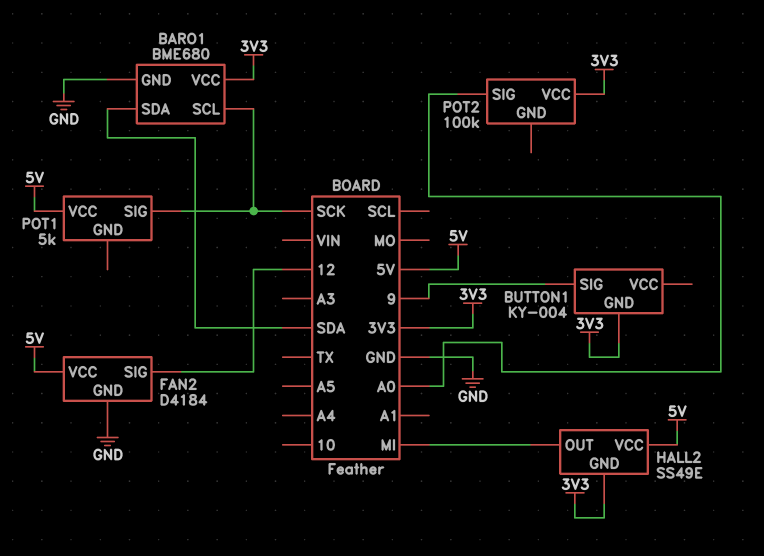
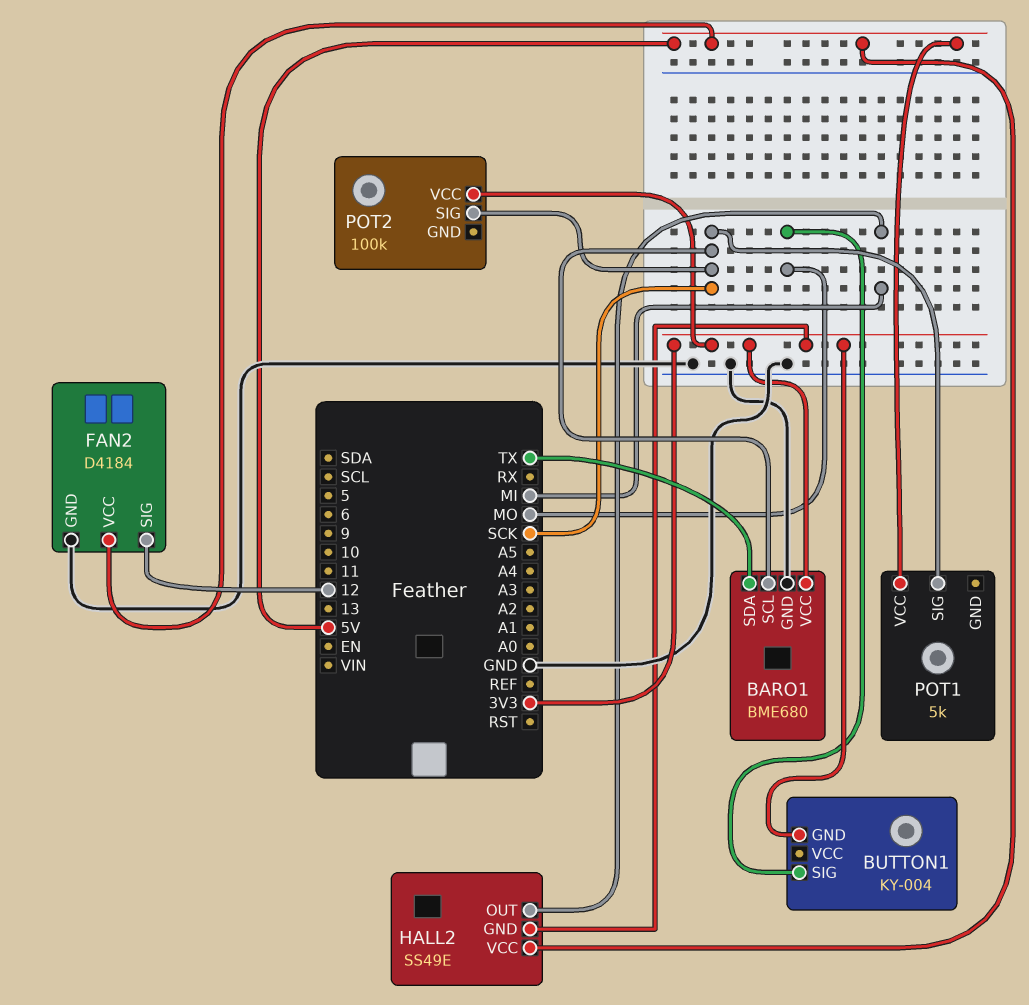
BARO1 pin SDA: SDA -> TX
BUTTON1 pin SIG: 9 -> MO
POT2 pin SIG: A0 -> SCK

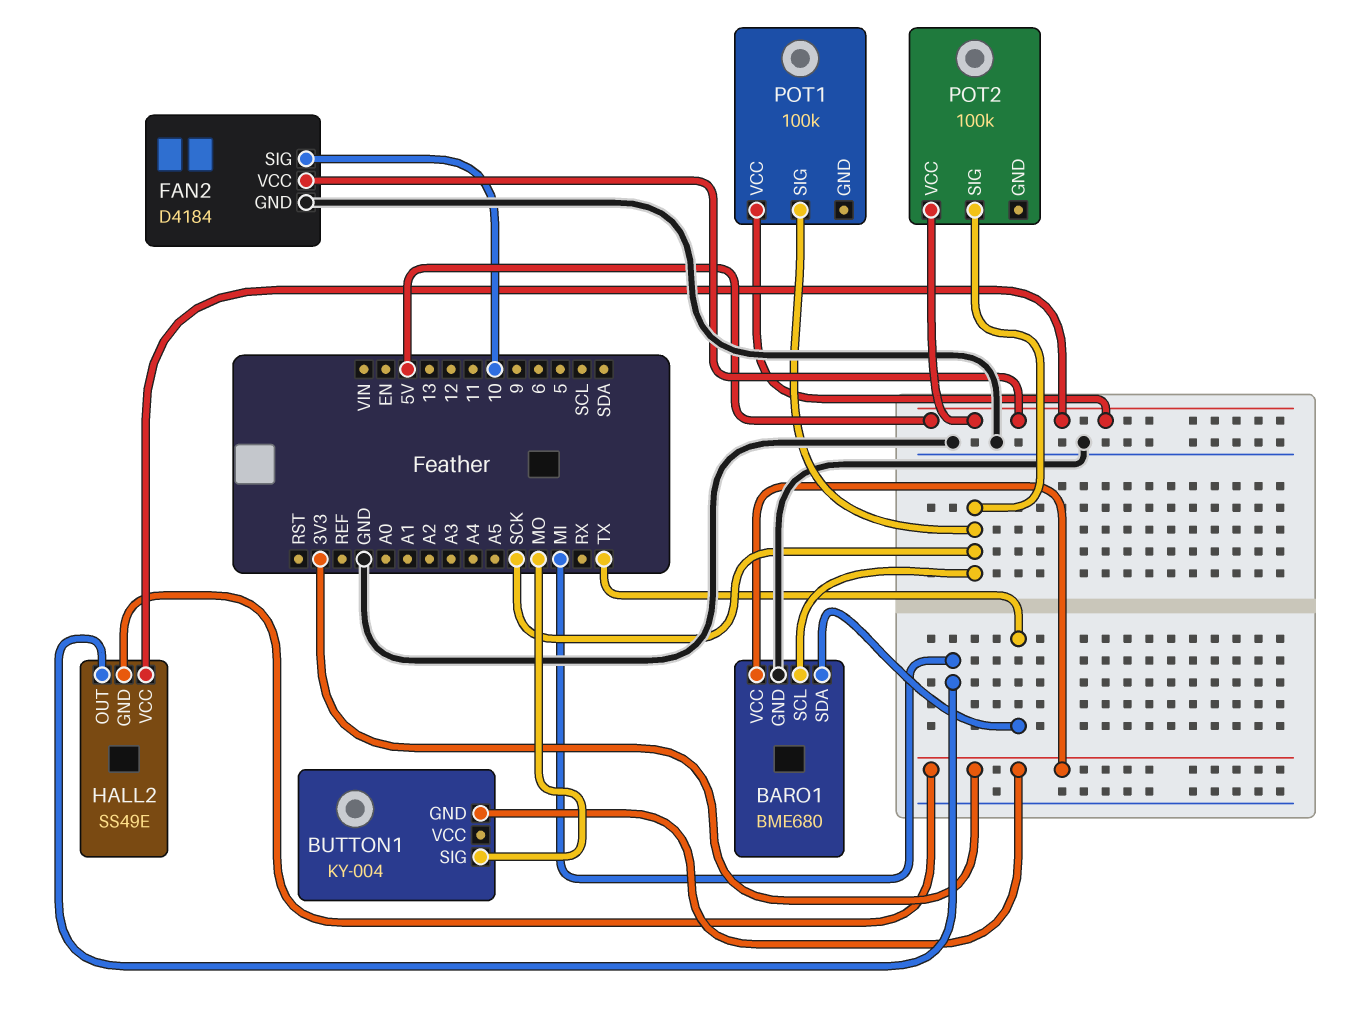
FAN2 pin SIG: 12 -> 10
POT1: 5k -> 100k
POT2 pin VCC: 3V3 -> 5V

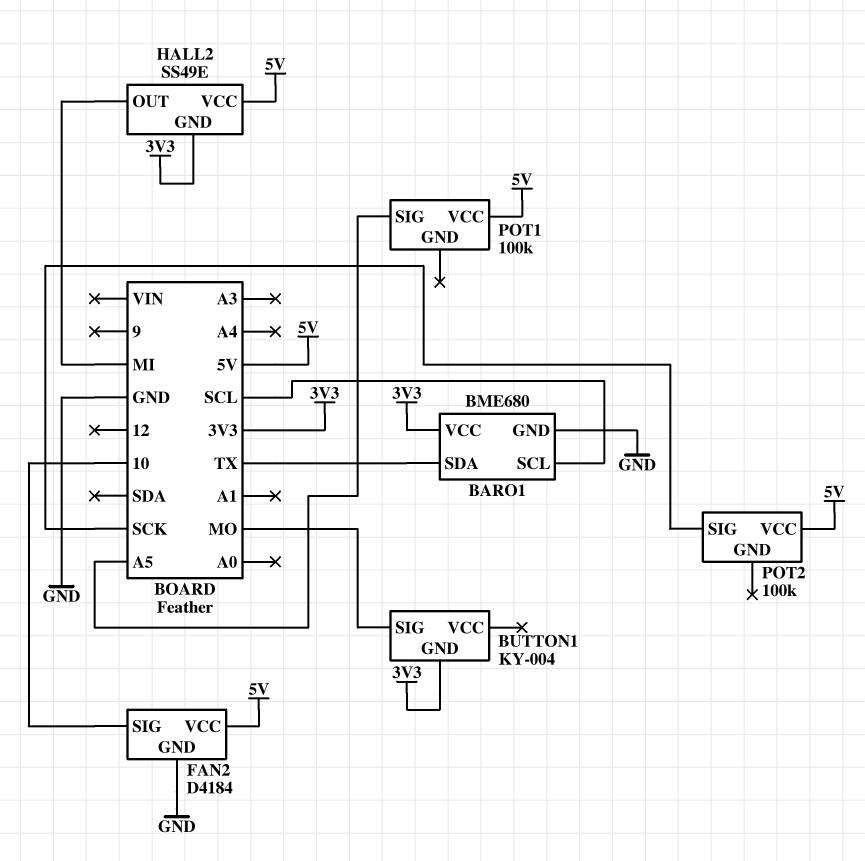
BARO1 pin SCL: SCK -> SCL
POT1 pin SIG: SCK -> A5

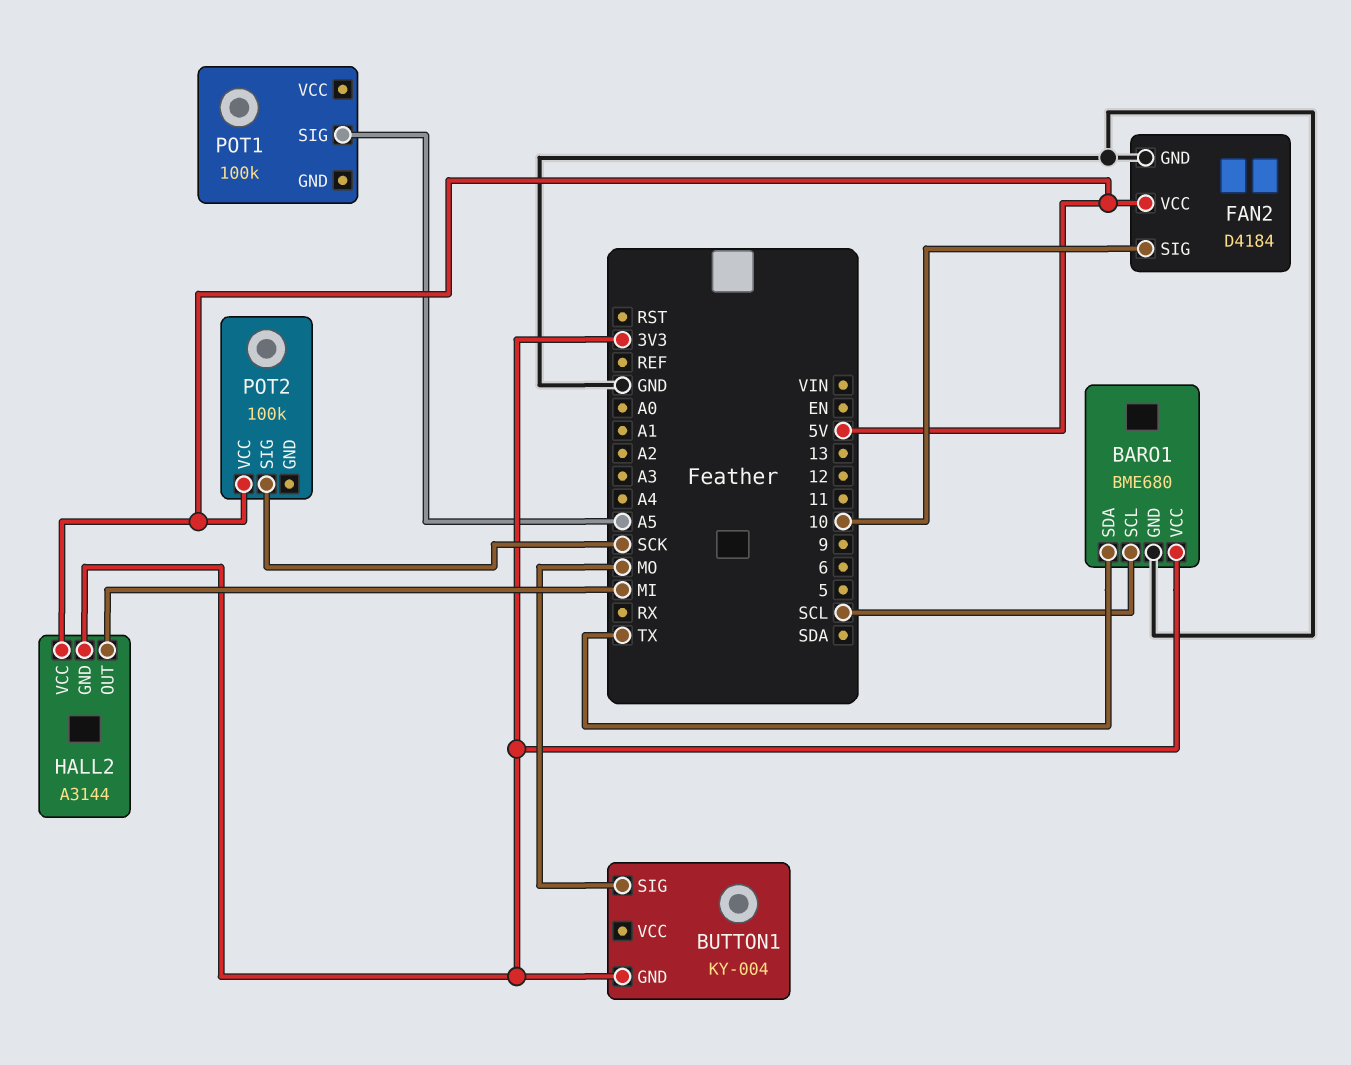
HALL2: SS49E -> A3144
POT1 pin VCC: 5V -> none

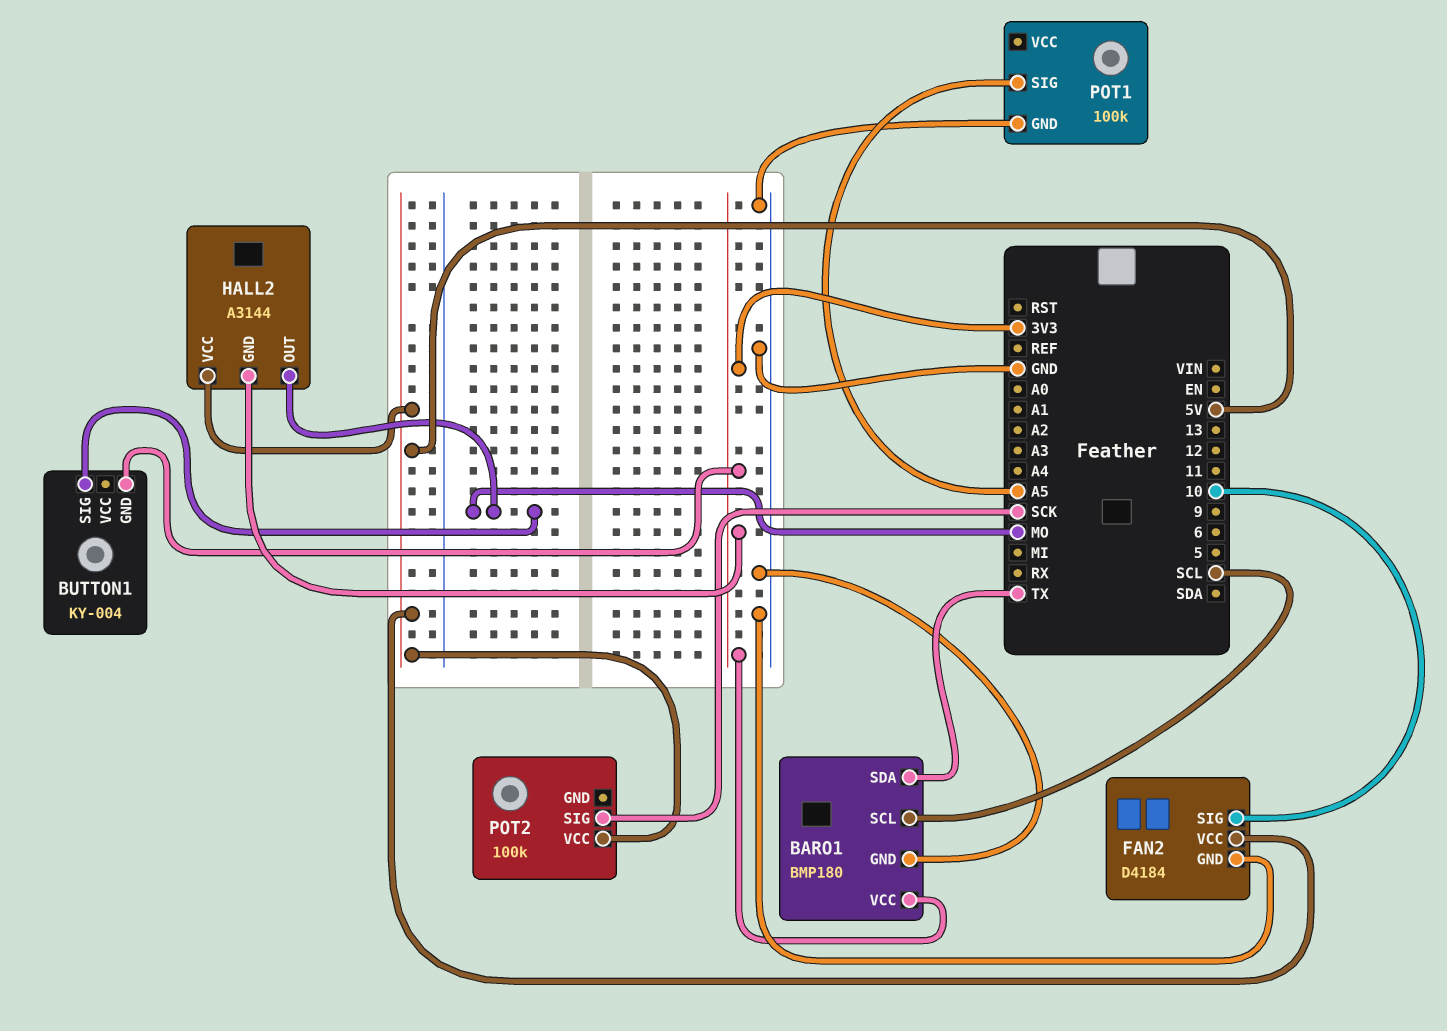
BARO1: BME680 -> BMP180
HALL2 pin OUT: MI -> MO
POT1 pin GND: none -> GND

